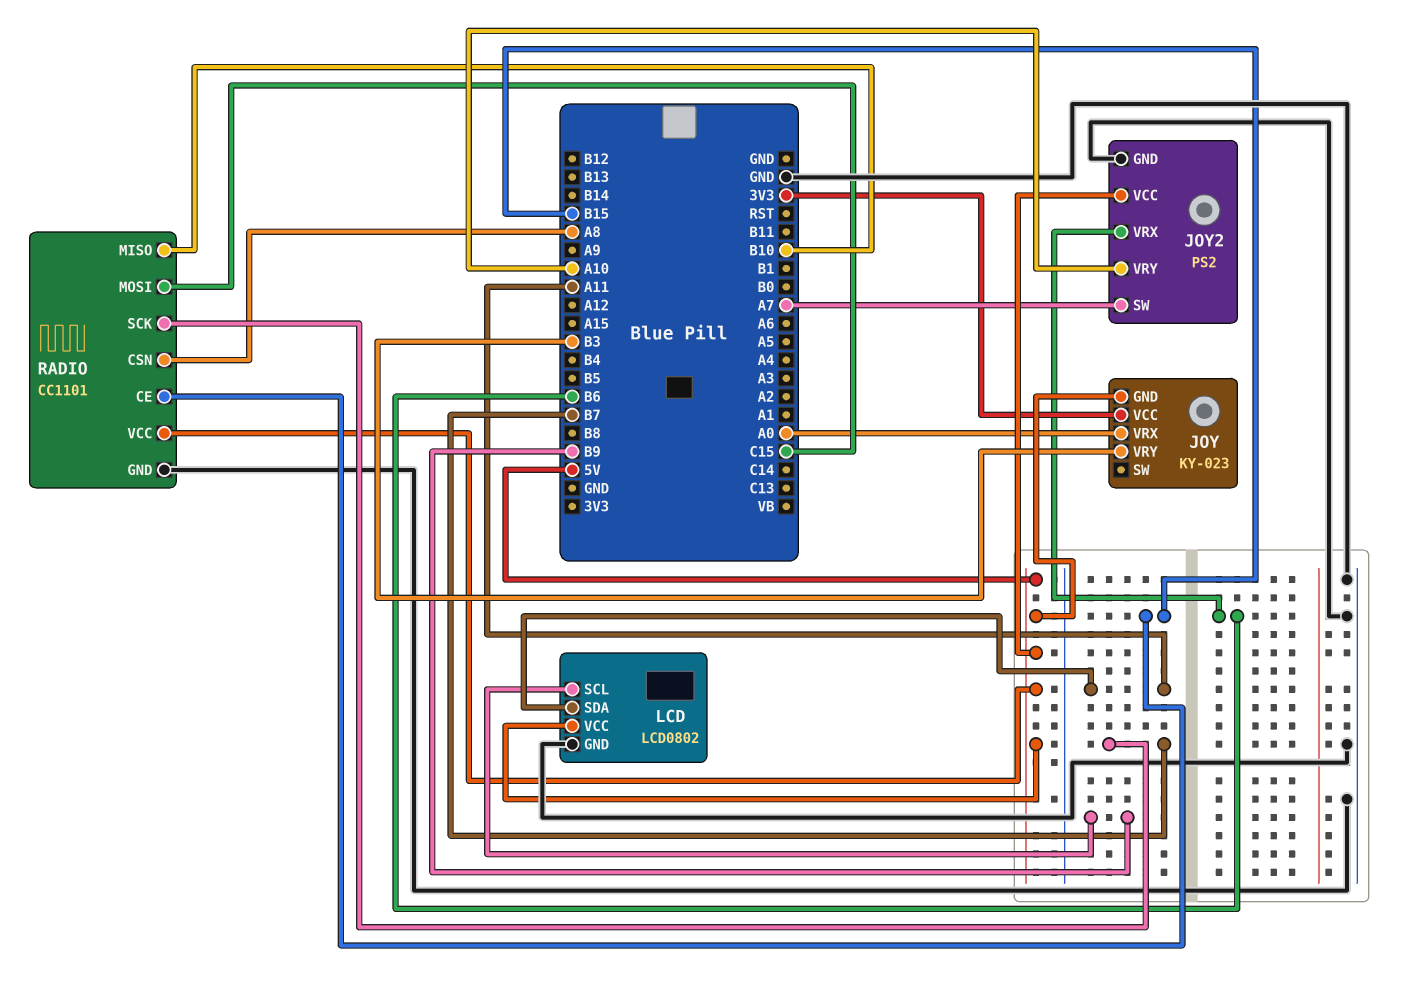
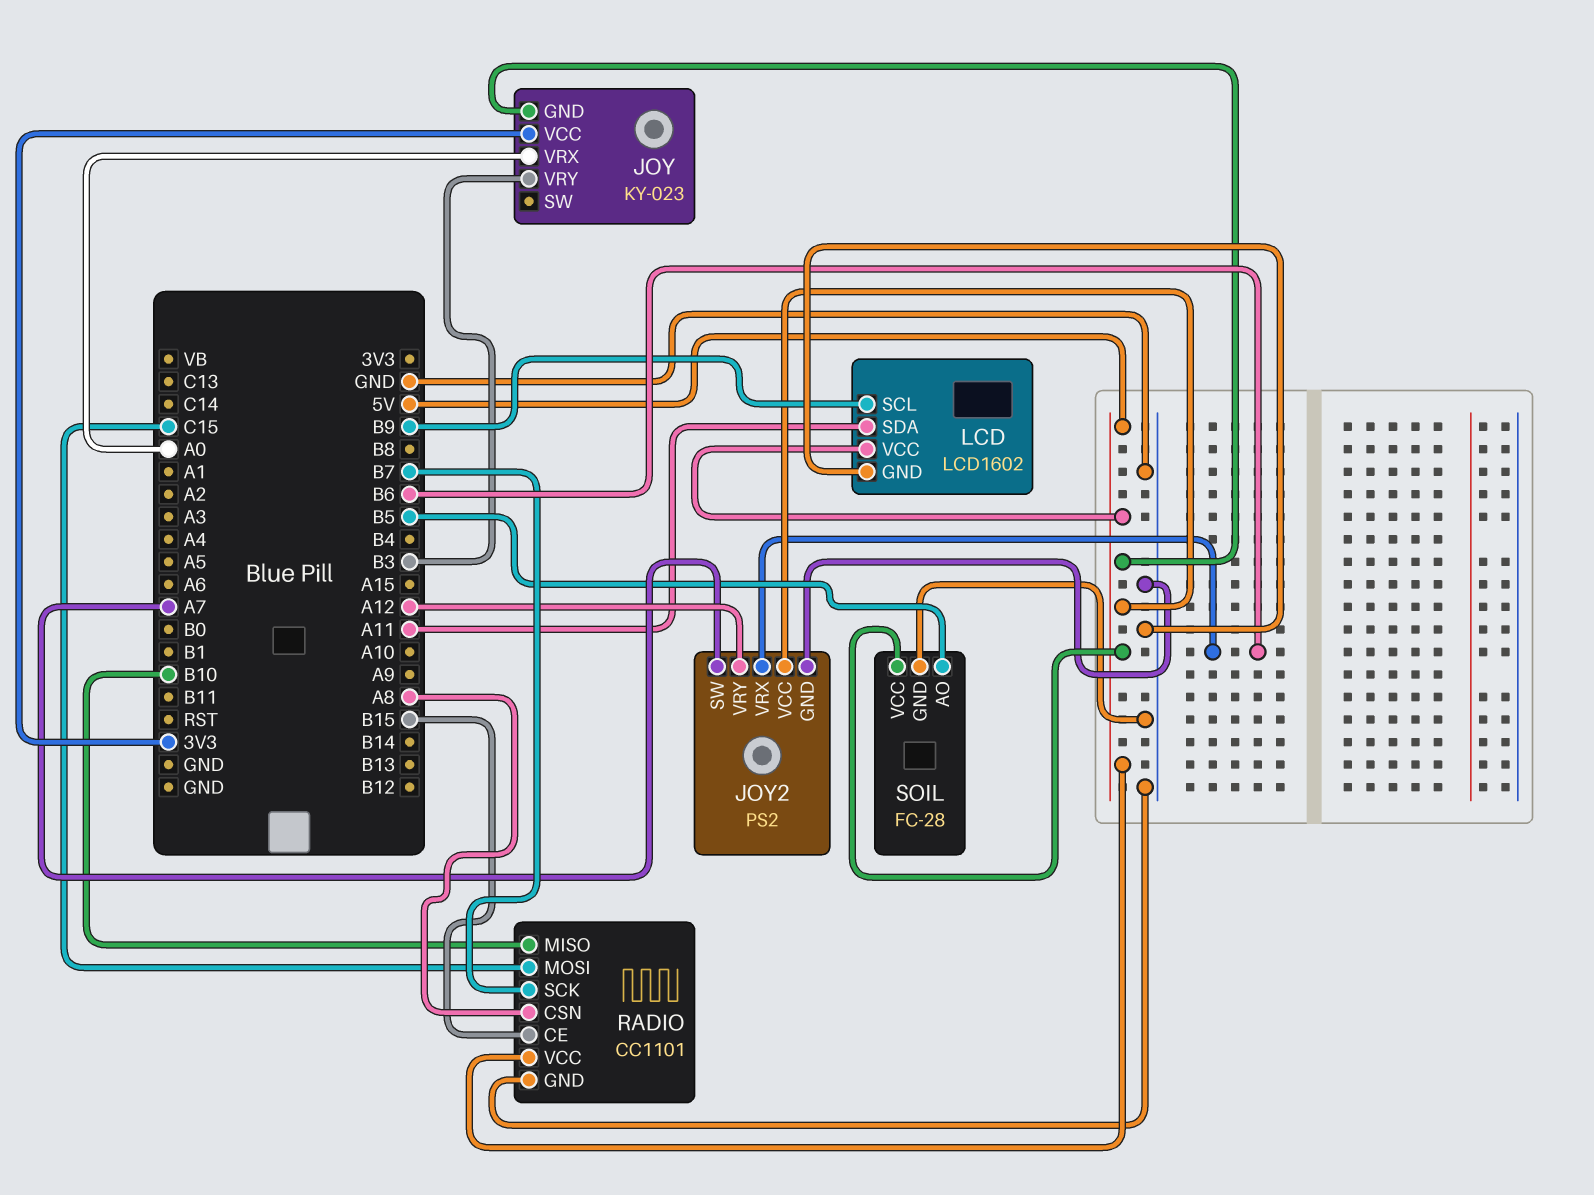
JOY2 pin VRY: A10 -> A12
LCD: LCD0802 -> LCD1602
SOIL: none -> FC-28
SOIL pin AO: none -> B5
SOIL pin GND: none -> GND
SOIL pin VCC: none -> 5V

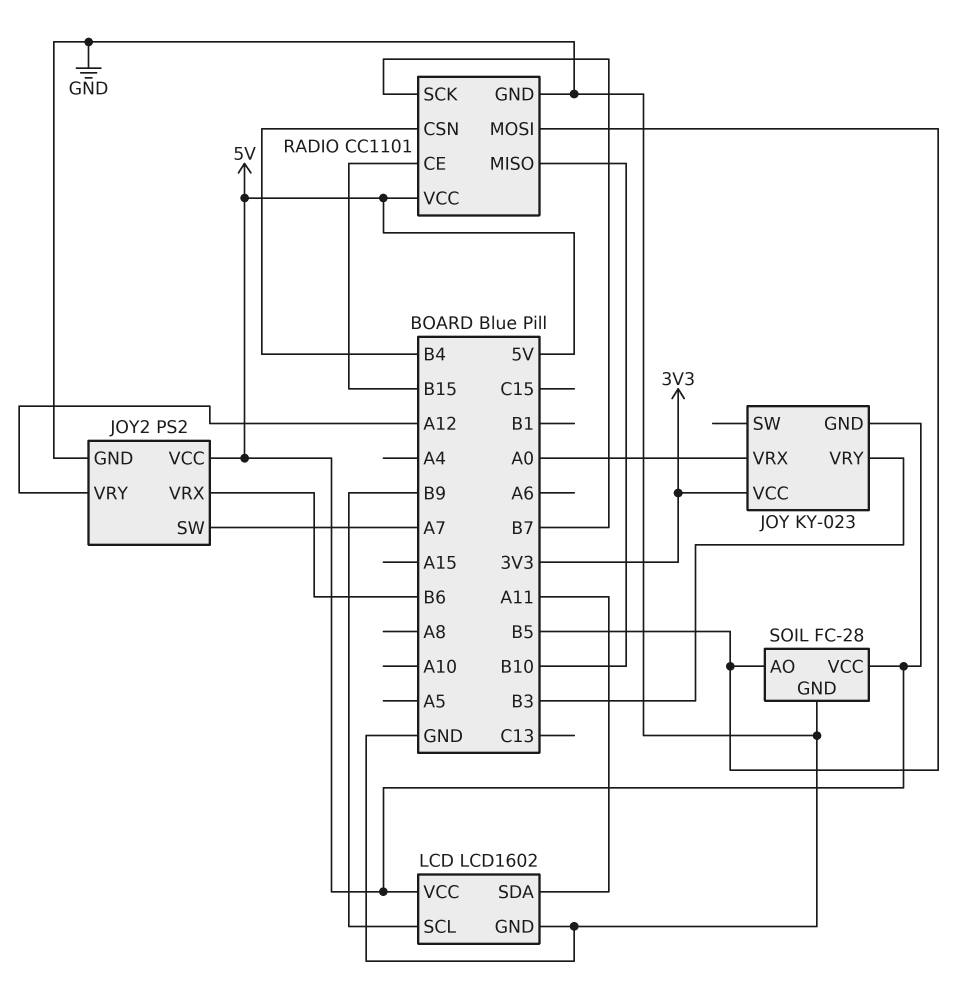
RADIO pin CSN: A8 -> B4
RADIO pin MOSI: C15 -> B5

